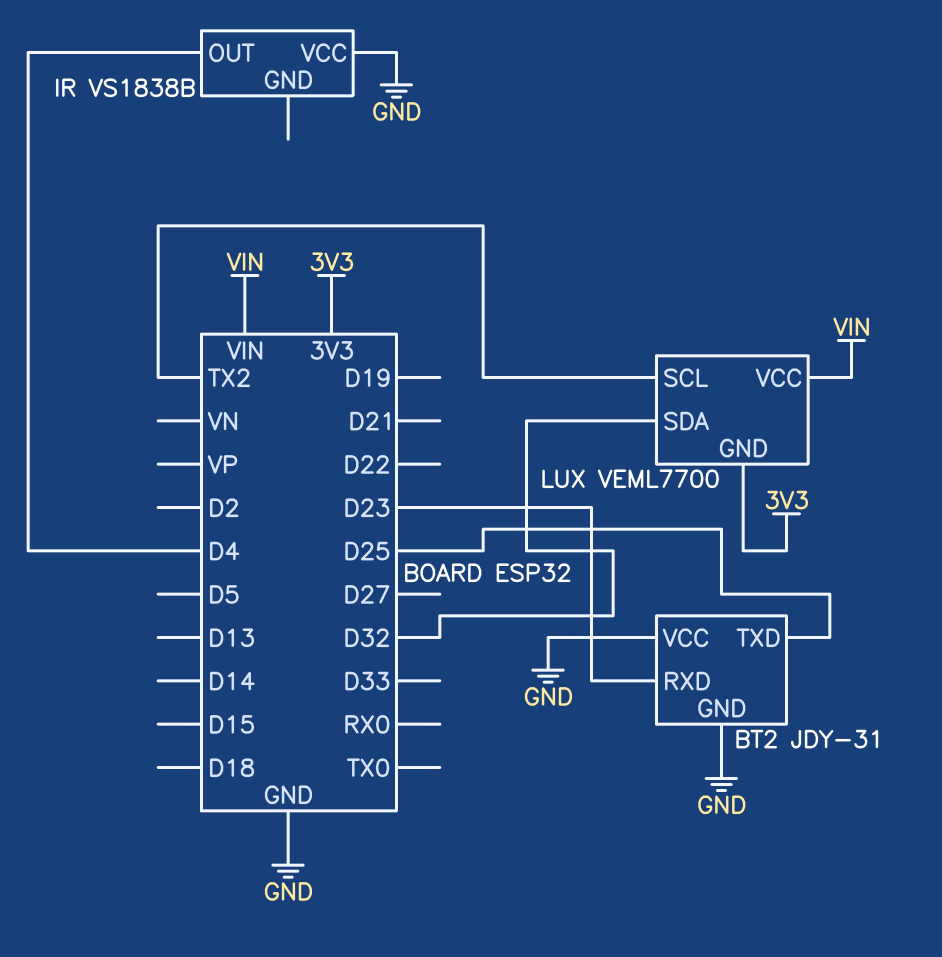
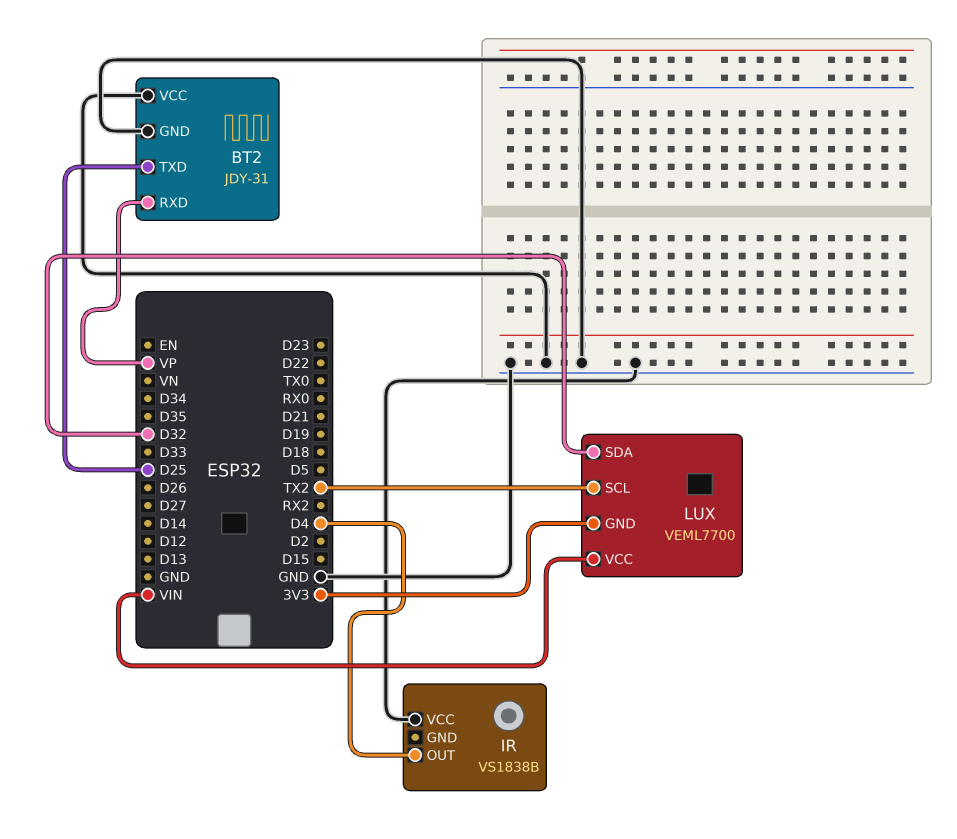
BT2 pin RXD: D23 -> VP

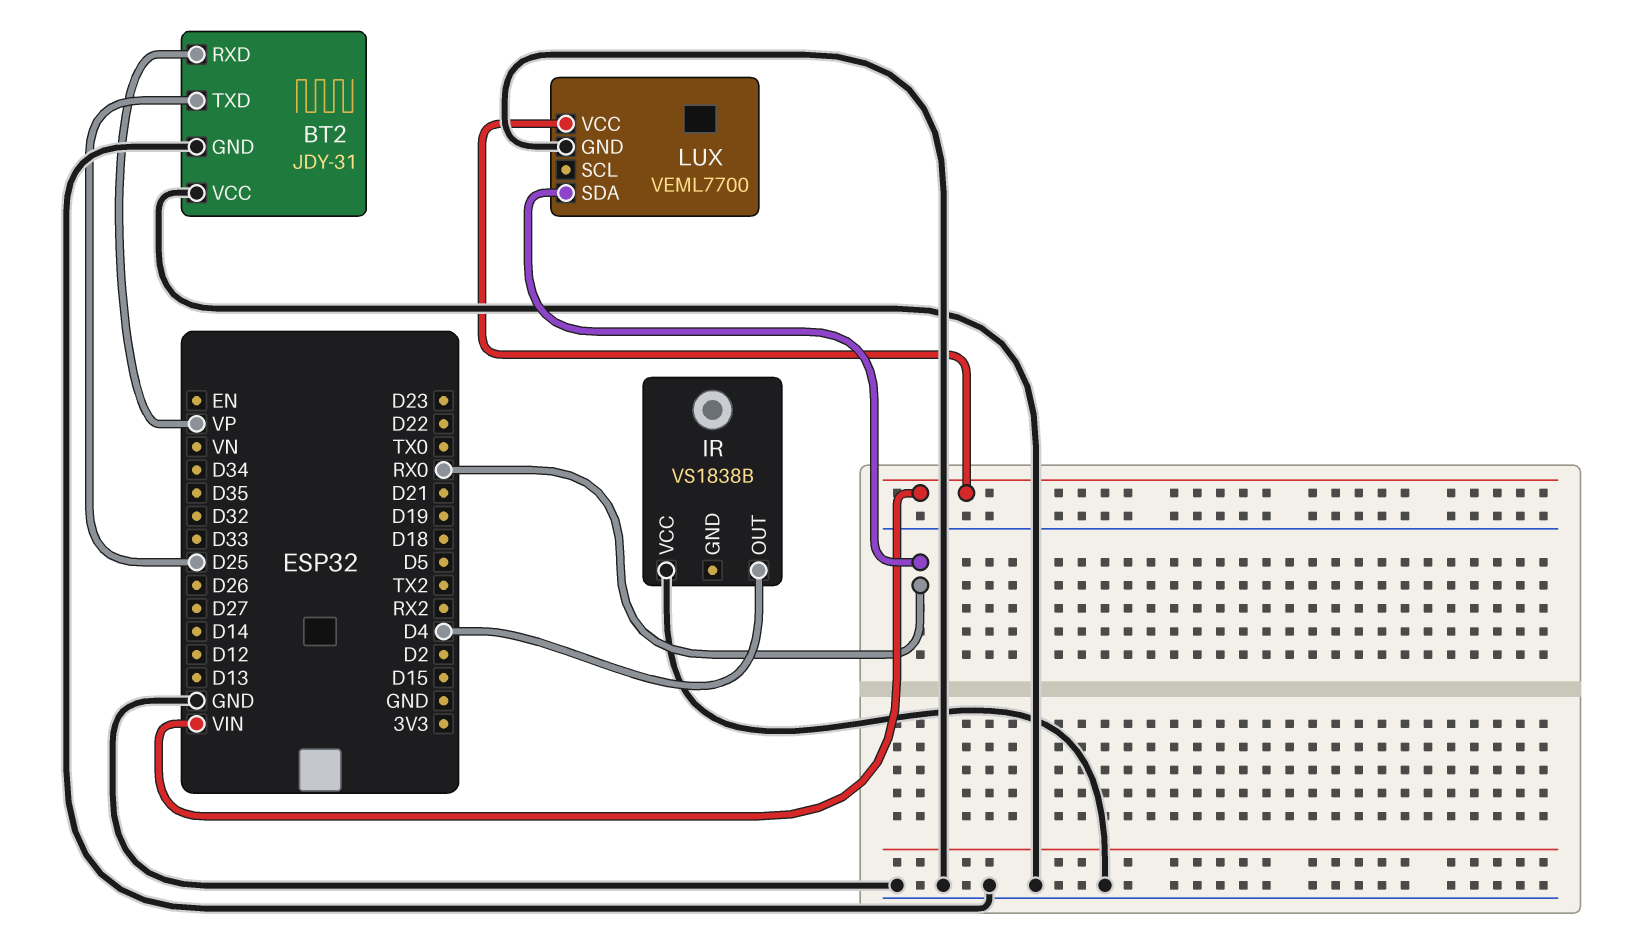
LUX pin GND: 3V3 -> GND
LUX pin SCL: TX2 -> none
LUX pin SDA: D32 -> RX0

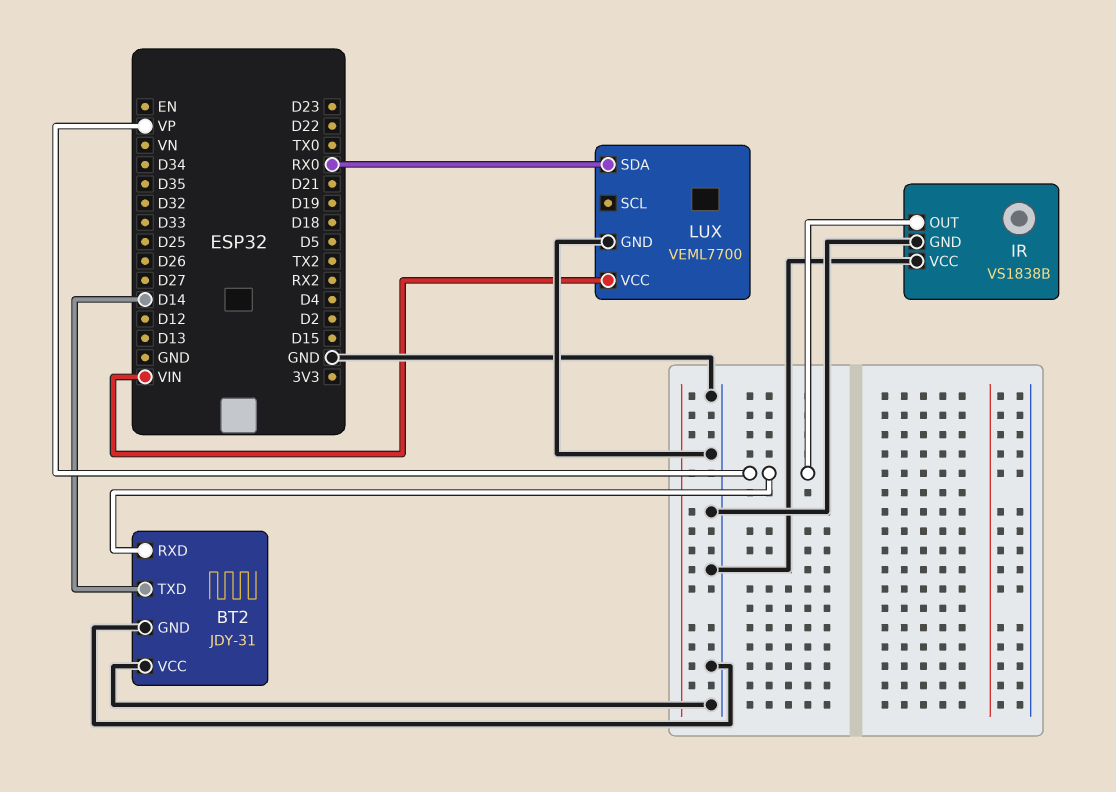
BT2 pin TXD: D25 -> D14
IR pin GND: none -> GND
IR pin OUT: D4 -> VP

